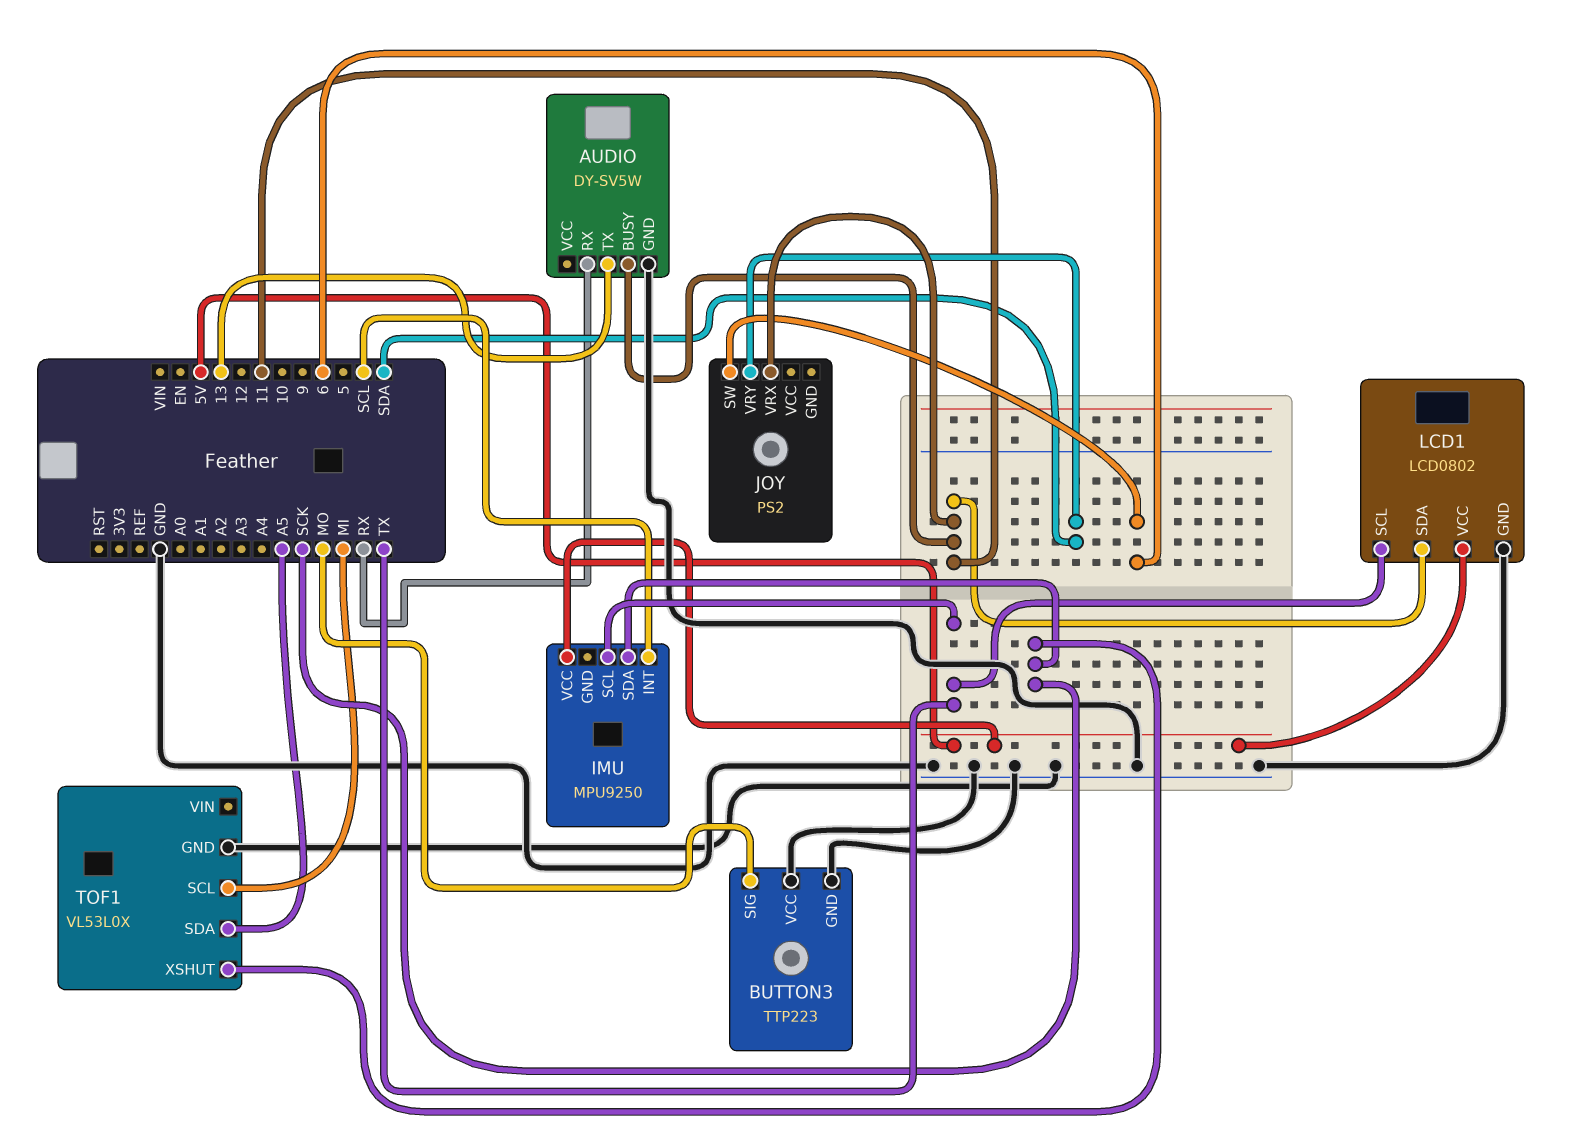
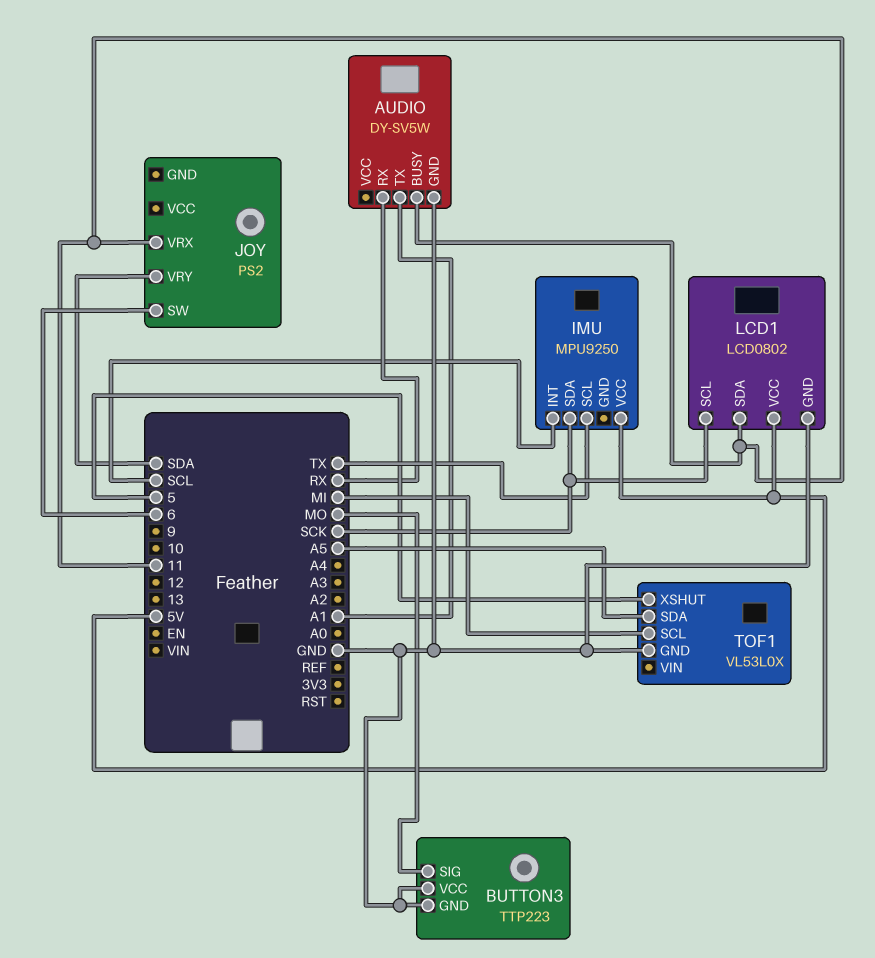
AUDIO pin TX: 13 -> A1
LCD1 pin SCL: TX -> SCK
TOF1 pin XSHUT: SCK -> 5

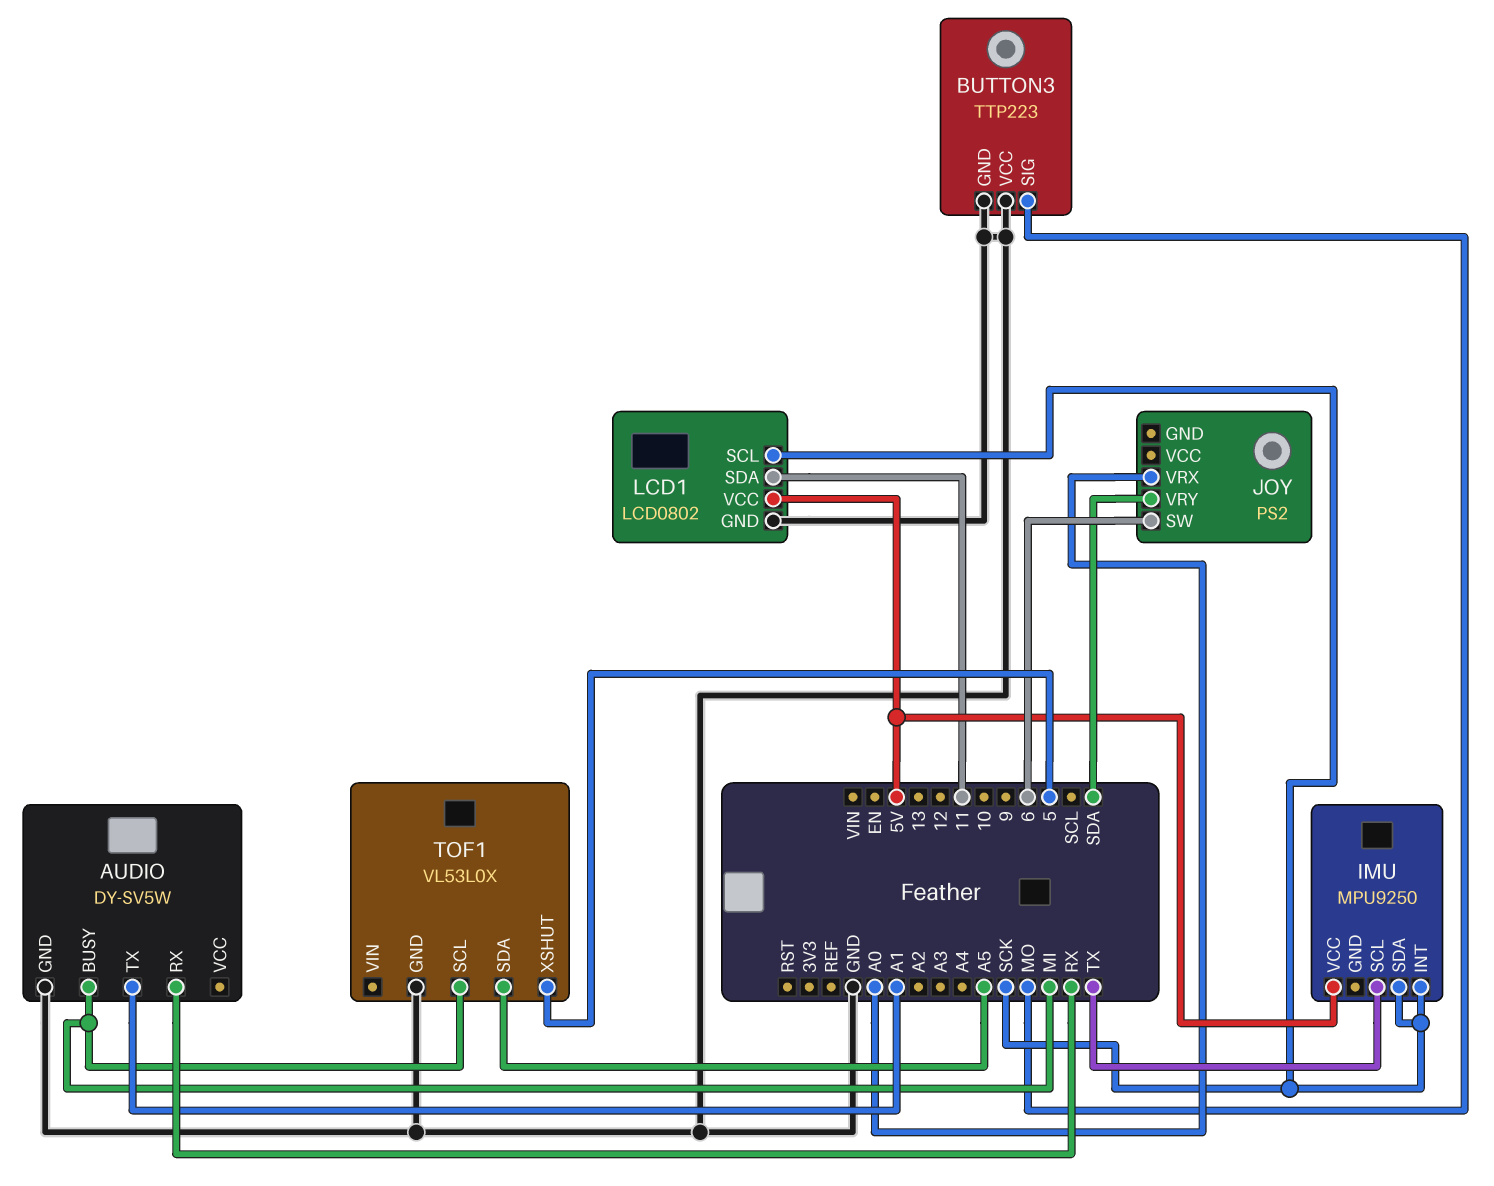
AUDIO pin BUSY: 11 -> MI
IMU pin INT: SCL -> SCK
JOY pin VRX: 11 -> A0

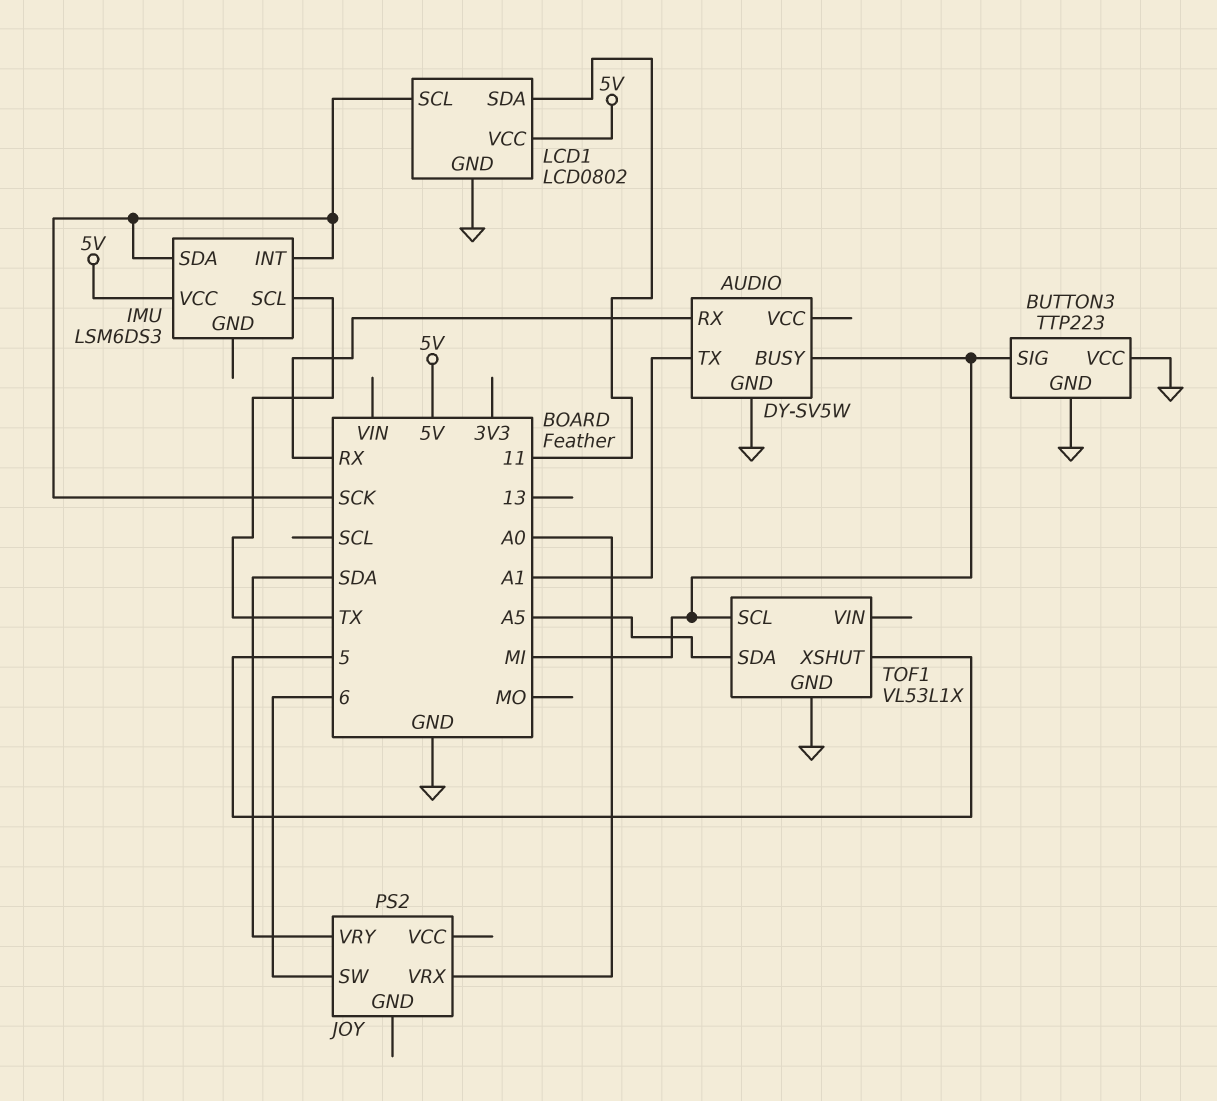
BUTTON3 pin SIG: MO -> MI
IMU: MPU9250 -> LSM6DS3
TOF1: VL53L0X -> VL53L1X

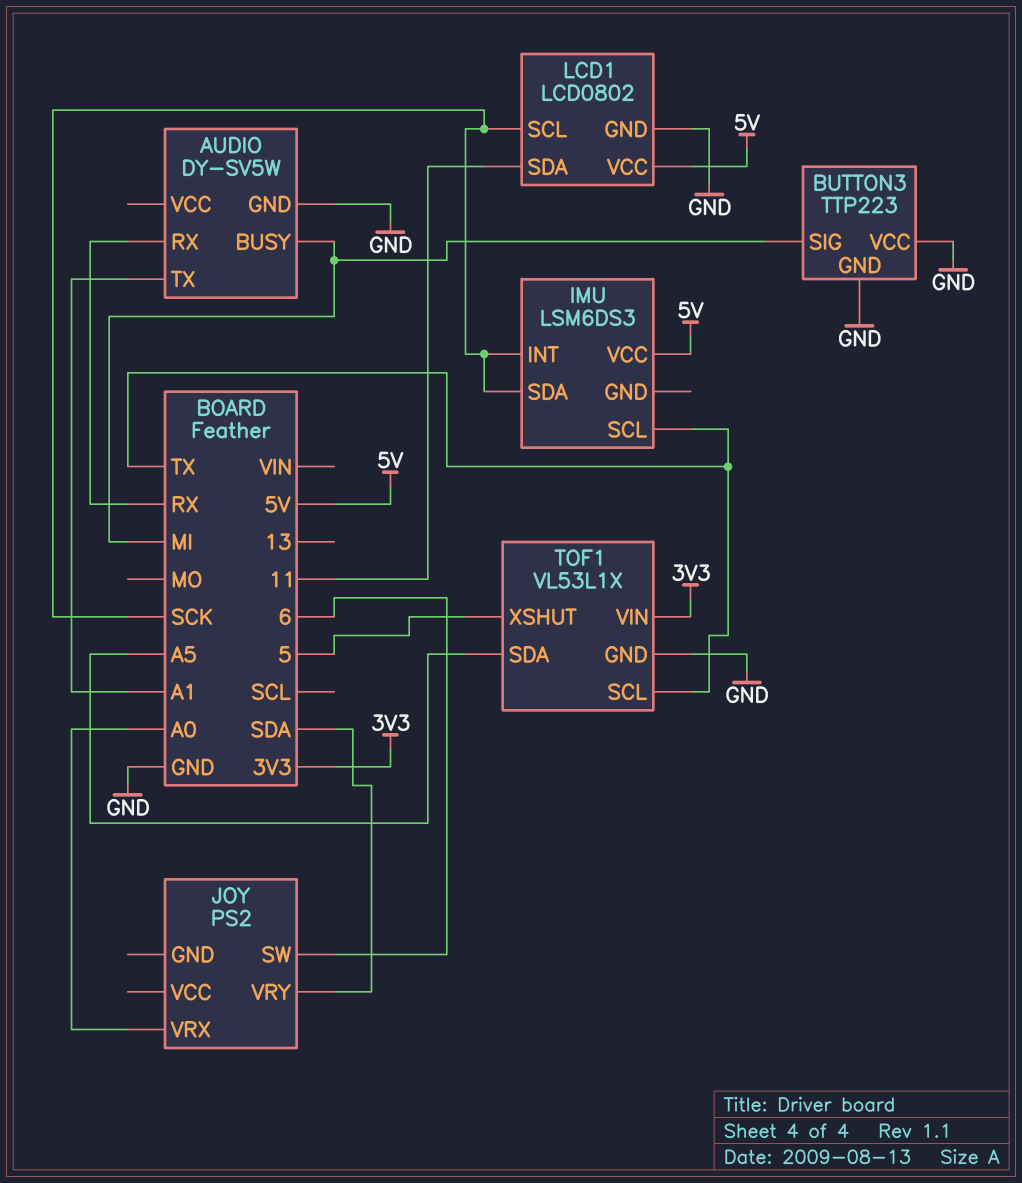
TOF1 pin SCL: MI -> TX
TOF1 pin VIN: none -> 3V3

